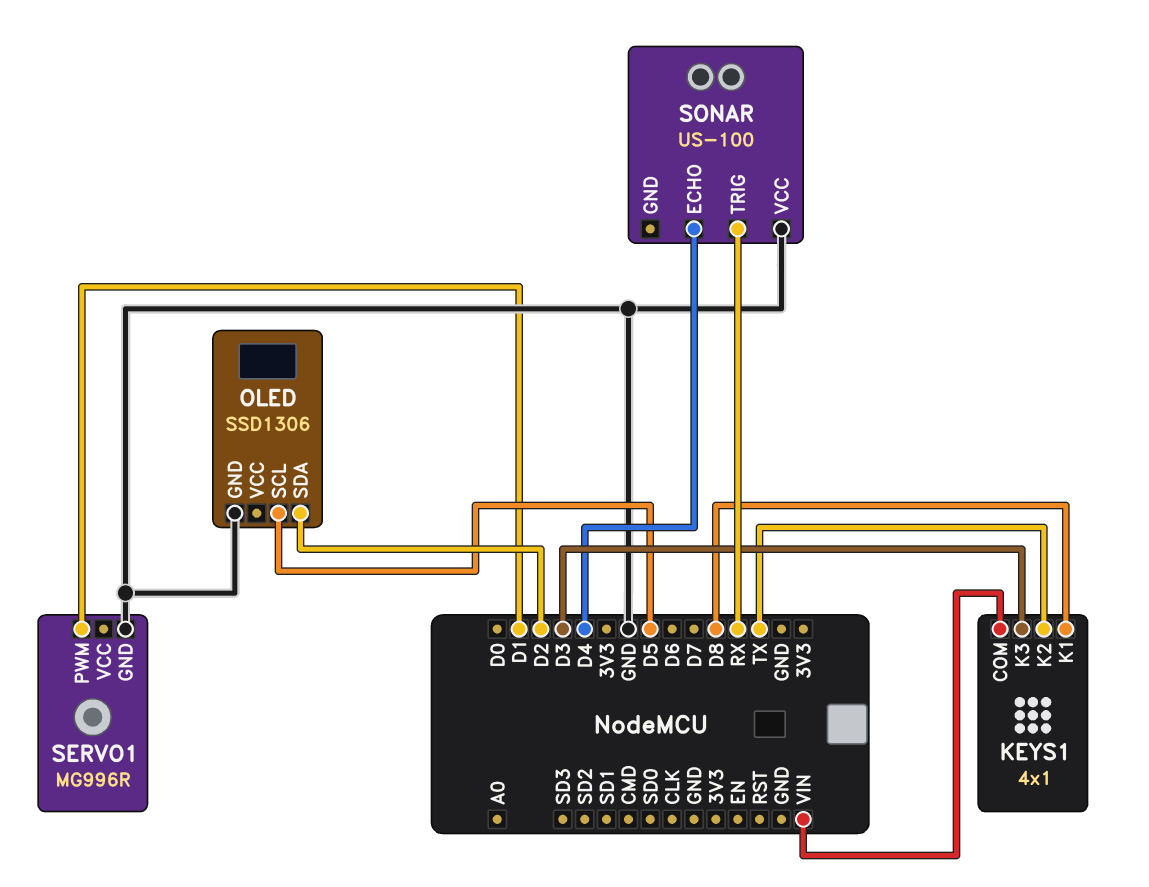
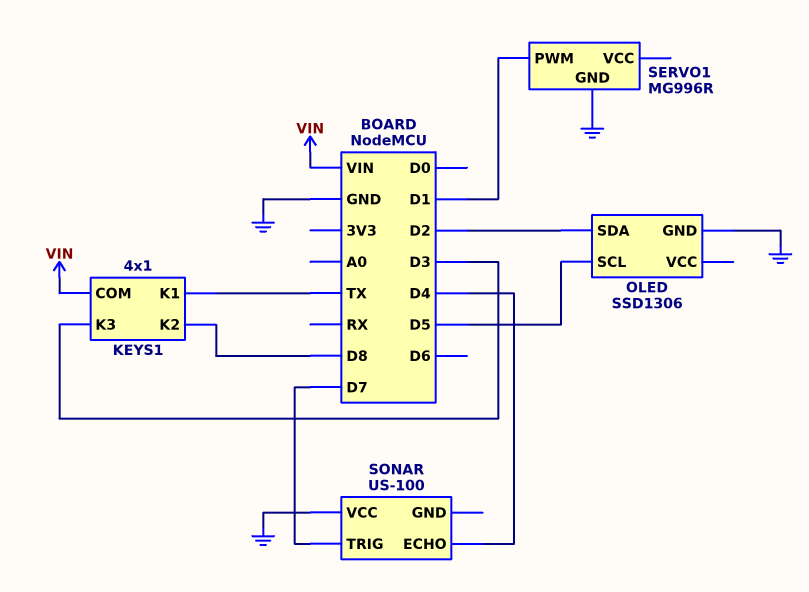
KEYS1 pin K1: D8 -> TX
KEYS1 pin K2: TX -> D8
SONAR pin TRIG: RX -> D7

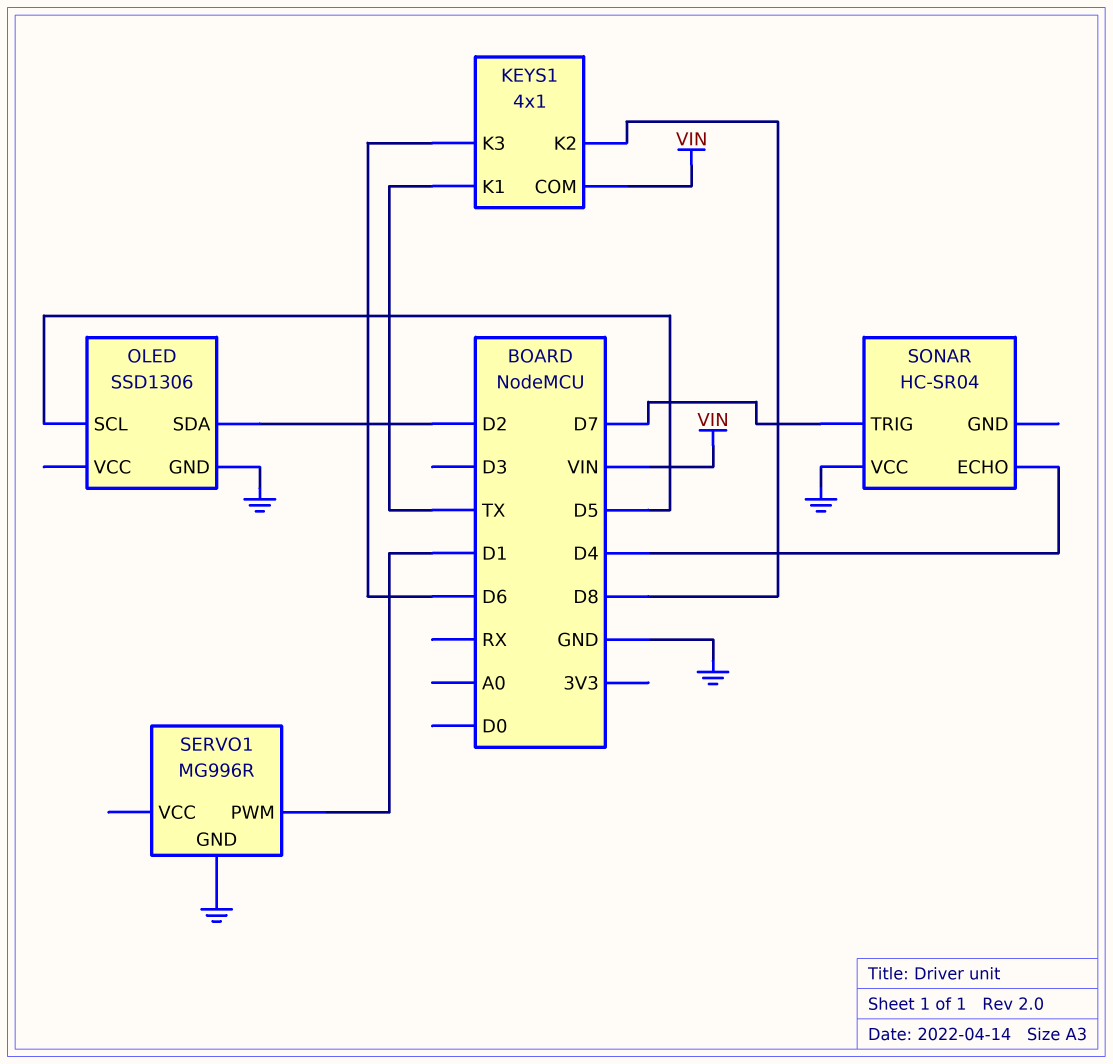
KEYS1 pin K3: D3 -> D6
SONAR: US-100 -> HC-SR04

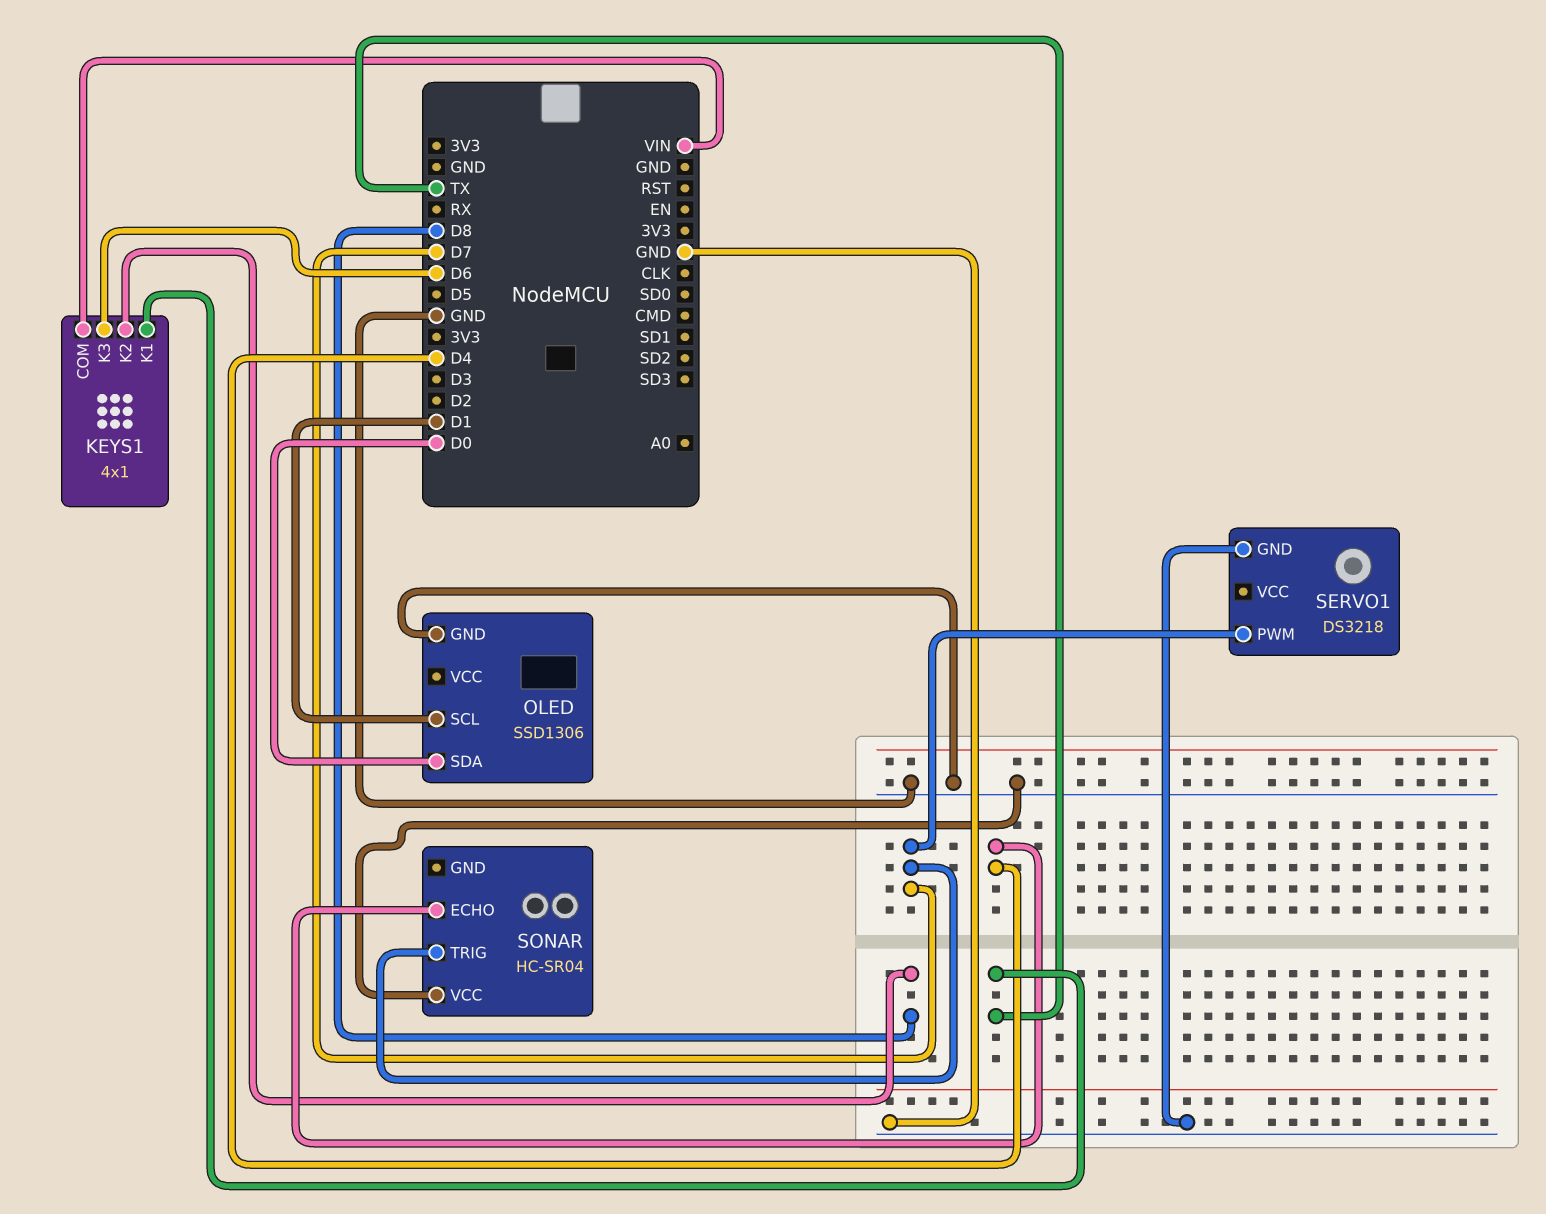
OLED pin SCL: D5 -> D1
OLED pin SDA: D2 -> D0
SERVO1: MG996R -> DS3218
SERVO1 pin PWM: D1 -> D7

